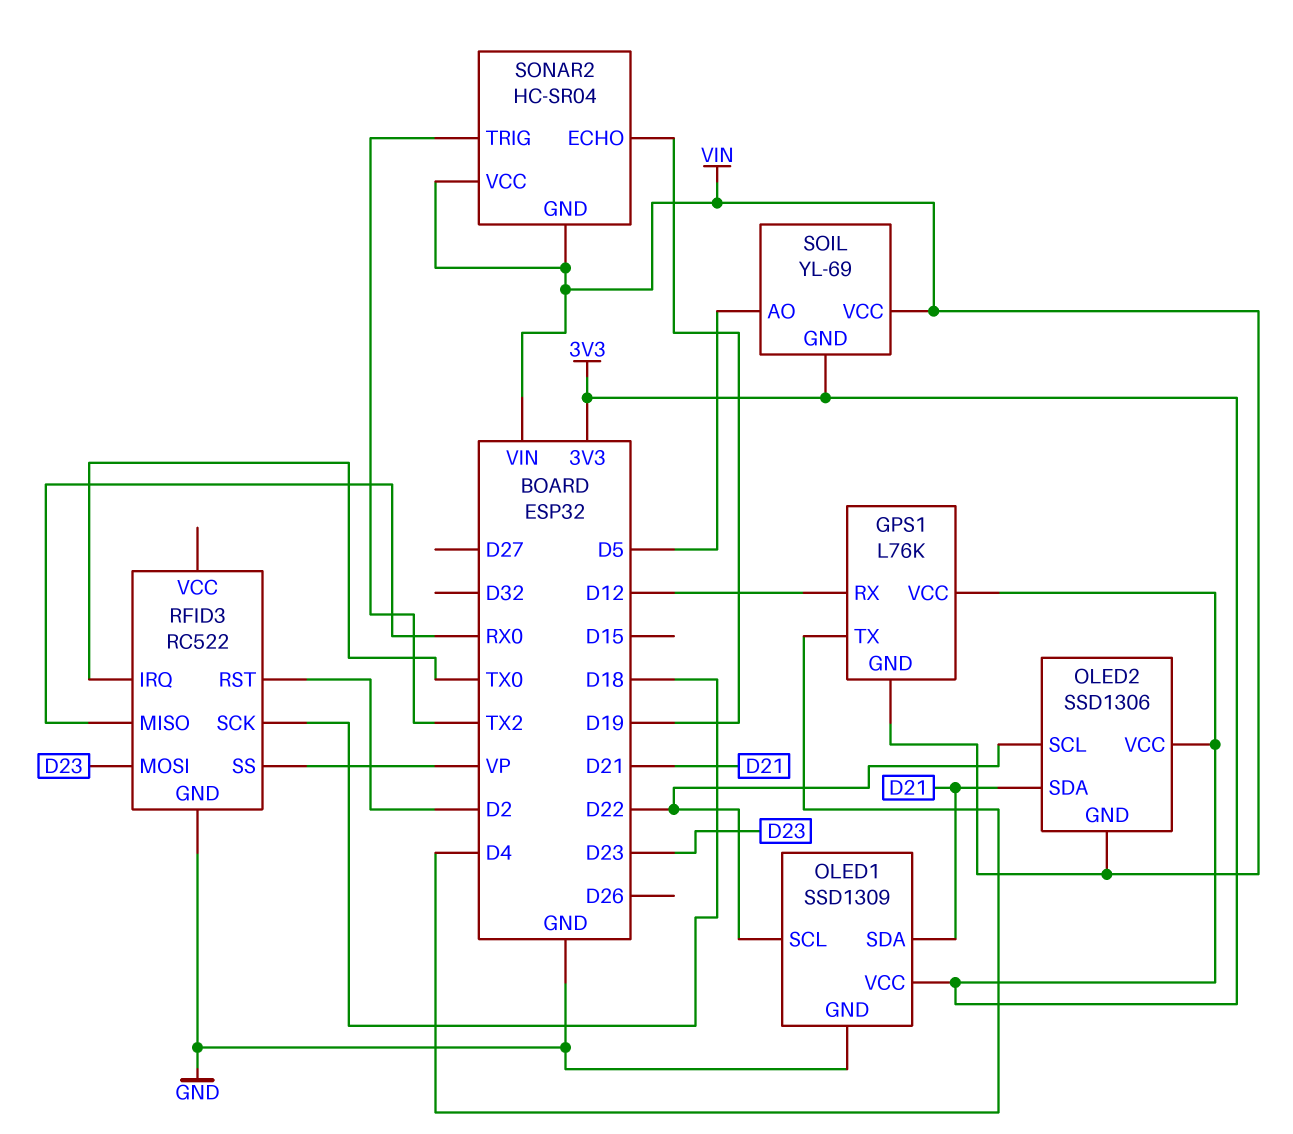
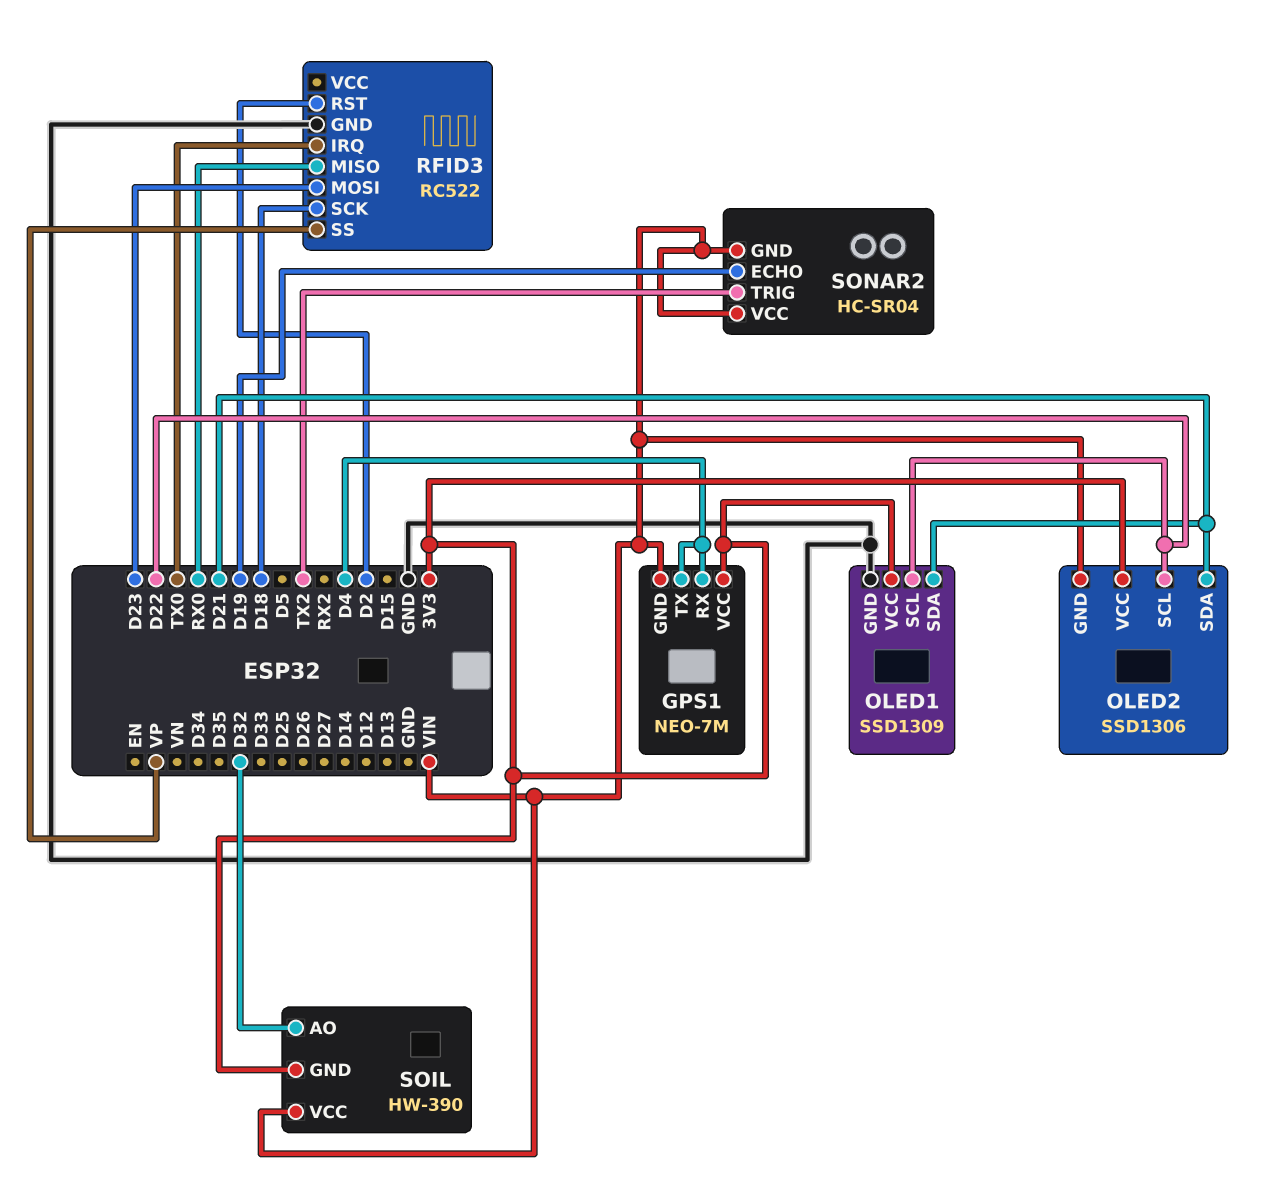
GPS1: L76K -> NEO-7M
GPS1 pin RX: D12 -> D4
SOIL: YL-69 -> HW-390
SOIL pin AO: D5 -> D32

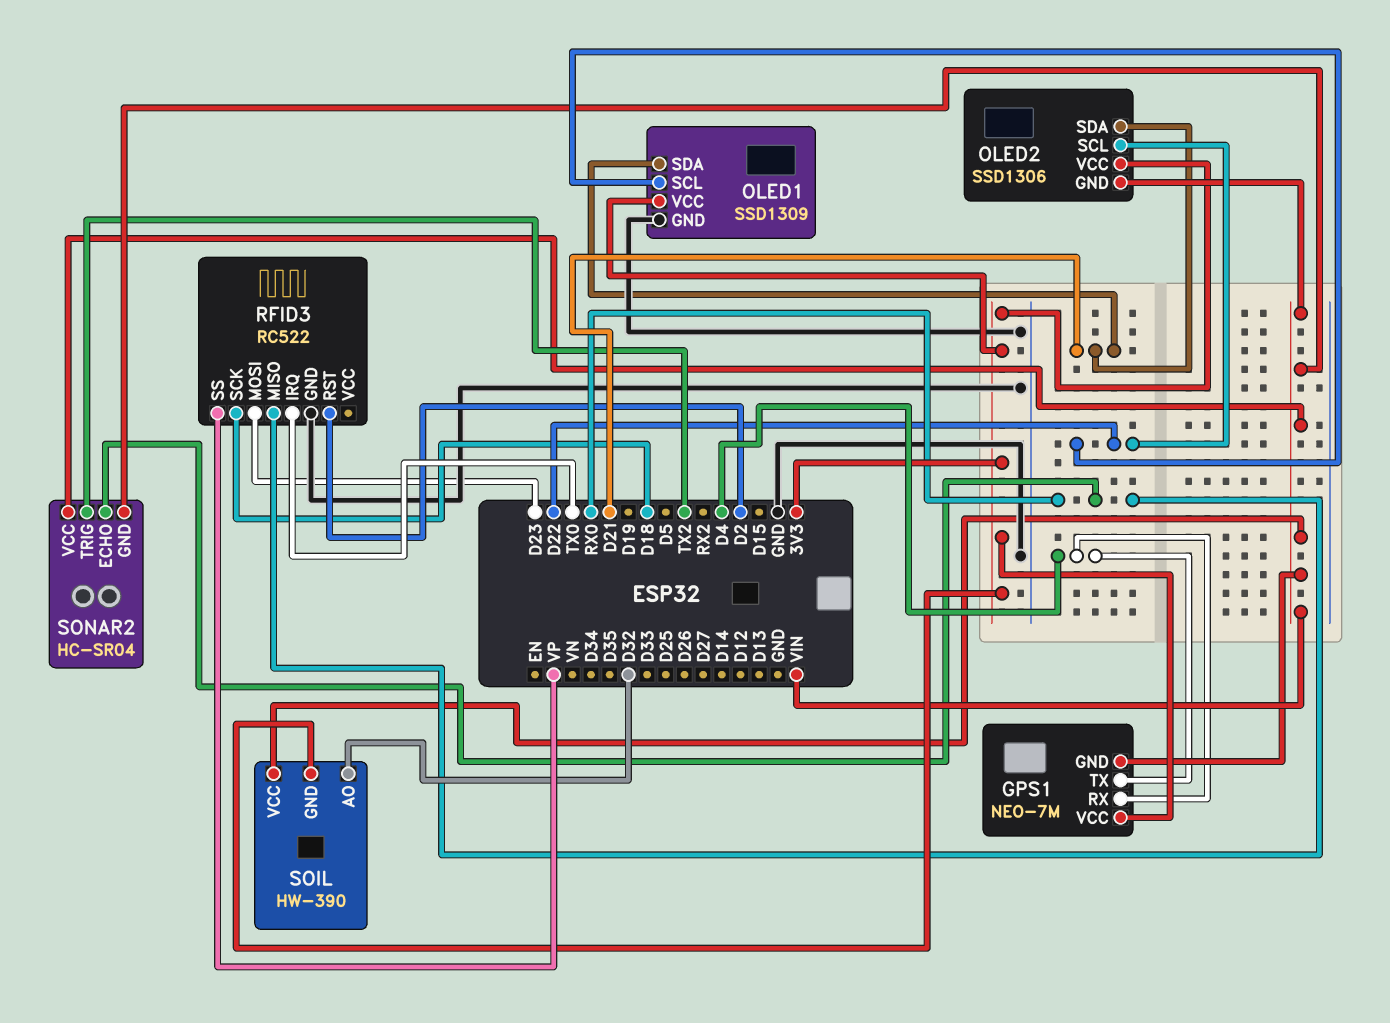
SONAR2 pin ECHO: D19 -> RX0

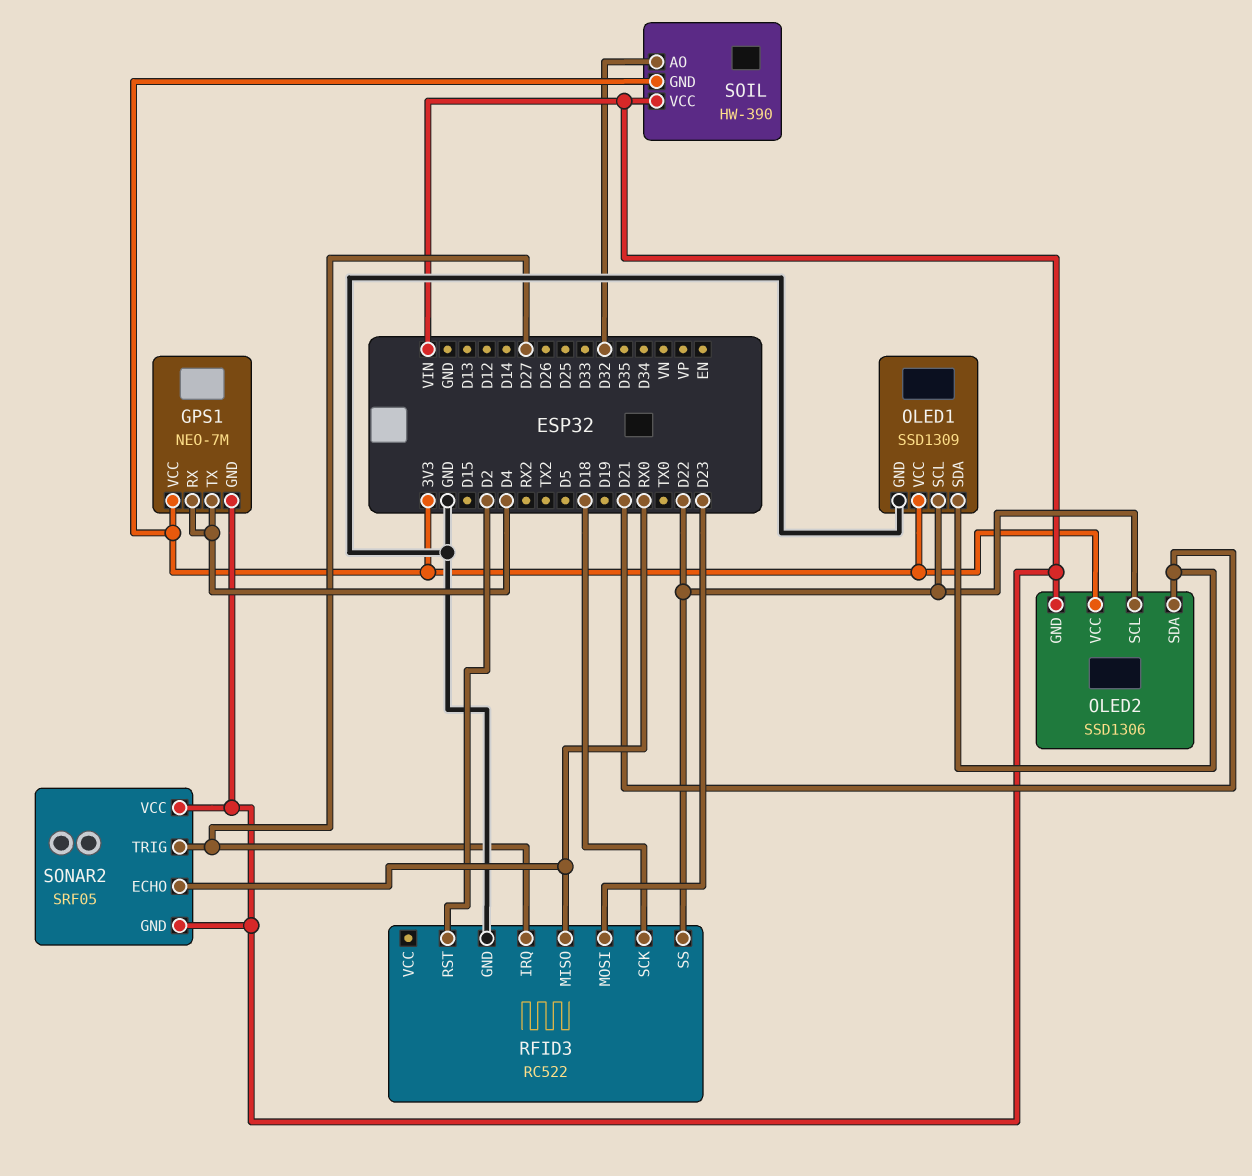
RFID3 pin IRQ: TX0 -> D27
RFID3 pin SS: VP -> D22
SONAR2: HC-SR04 -> SRF05
SONAR2 pin TRIG: TX2 -> D27

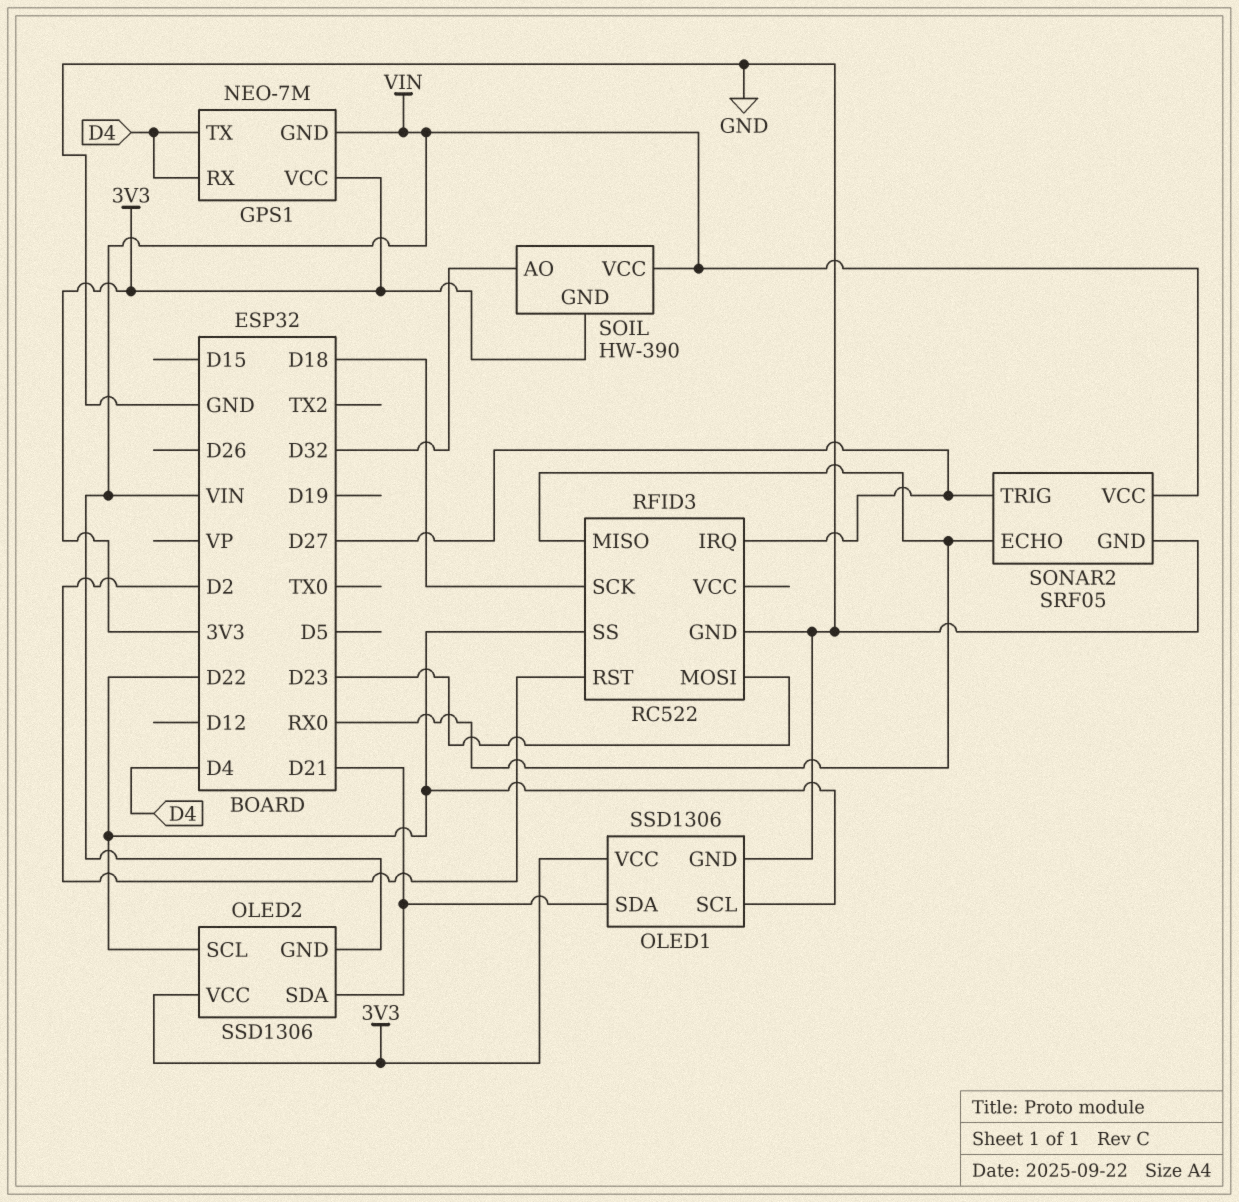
OLED1: SSD1309 -> SSD1306
SONAR2 pin GND: VIN -> GND

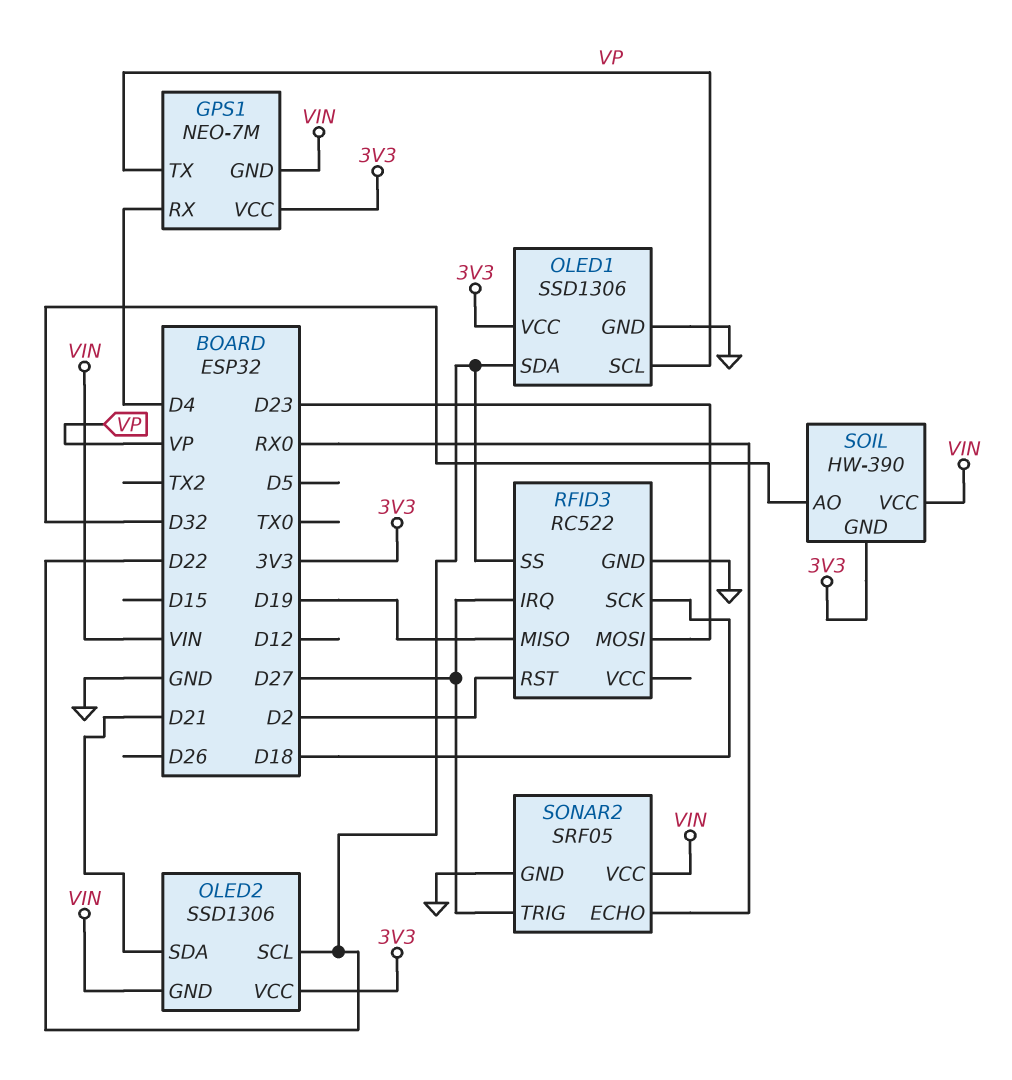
GPS1 pin TX: D4 -> VP
OLED1 pin SCL: D22 -> VP
OLED1 pin SDA: D21 -> D22
RFID3 pin MISO: RX0 -> D19

